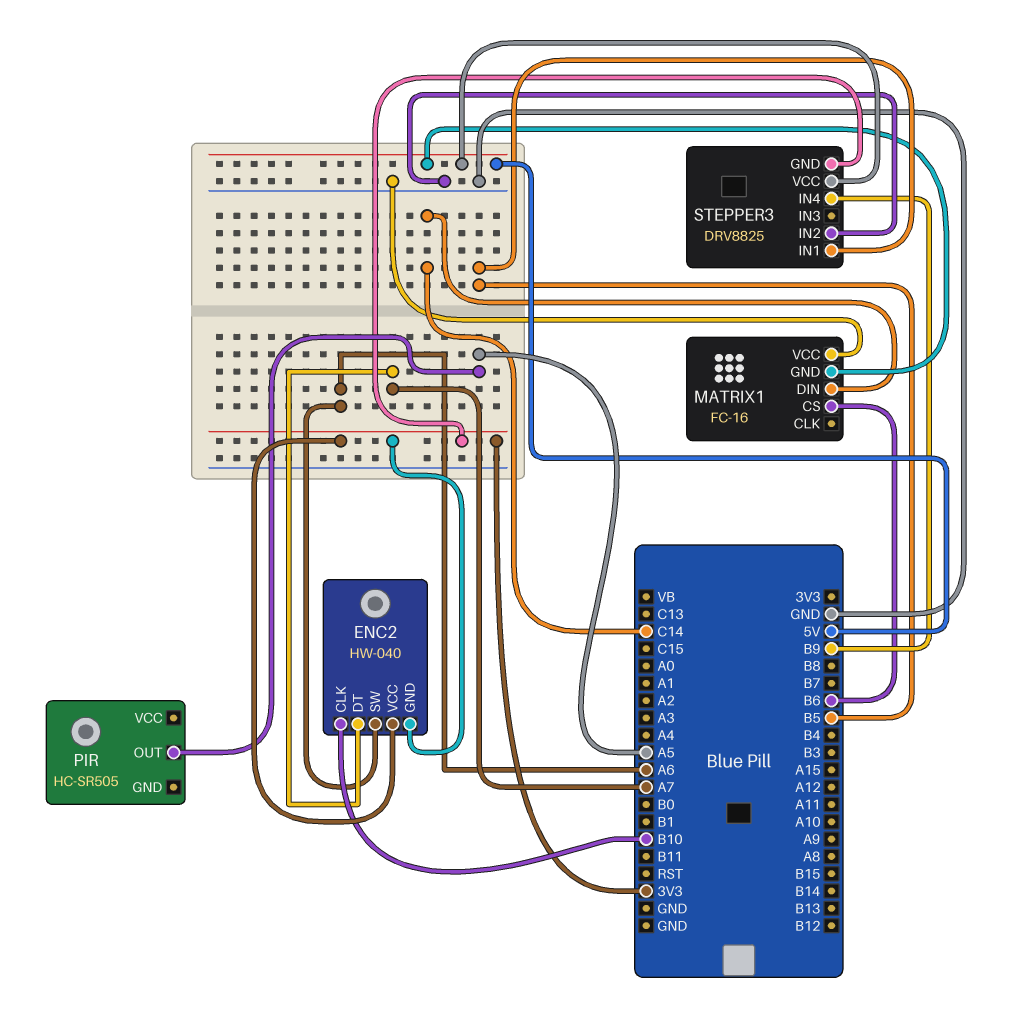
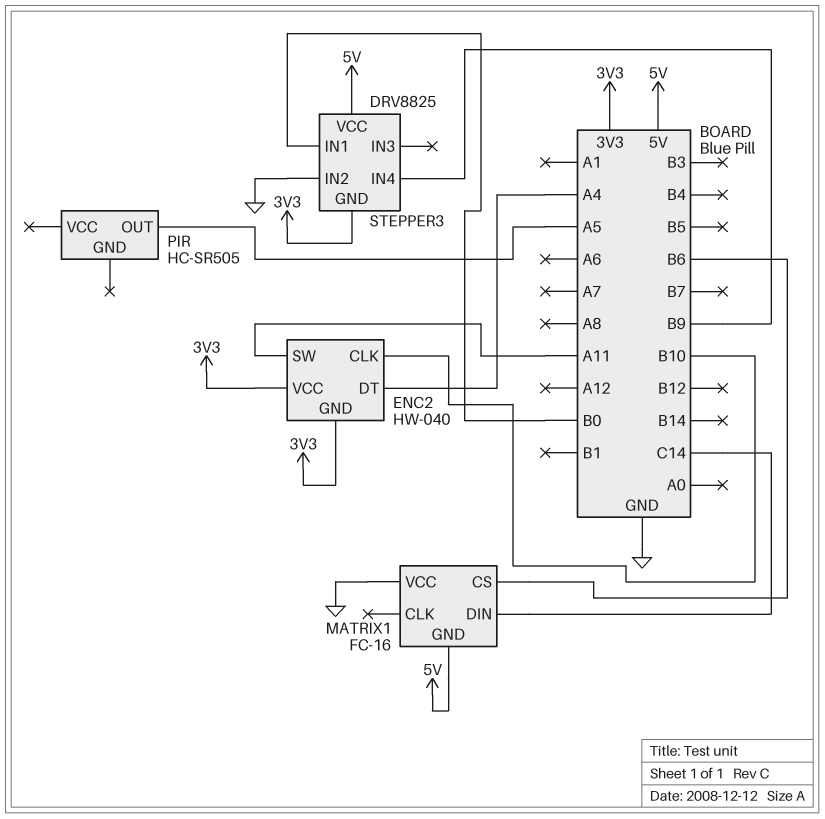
ENC2 pin DT: A7 -> A4
ENC2 pin SW: A6 -> A11
STEPPER3 pin IN1: B5 -> B0

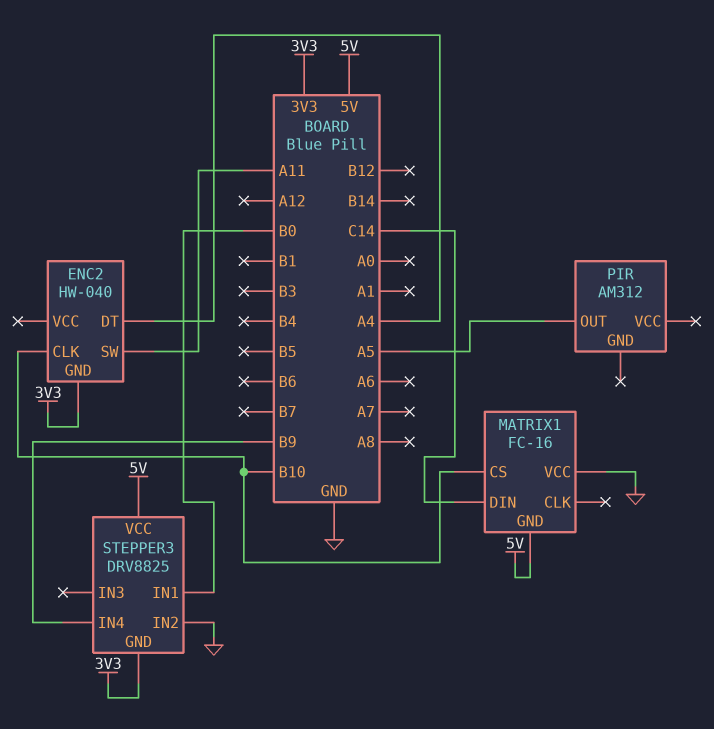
ENC2 pin VCC: 3V3 -> none
MATRIX1 pin CS: B6 -> B10
PIR: HC-SR505 -> AM312

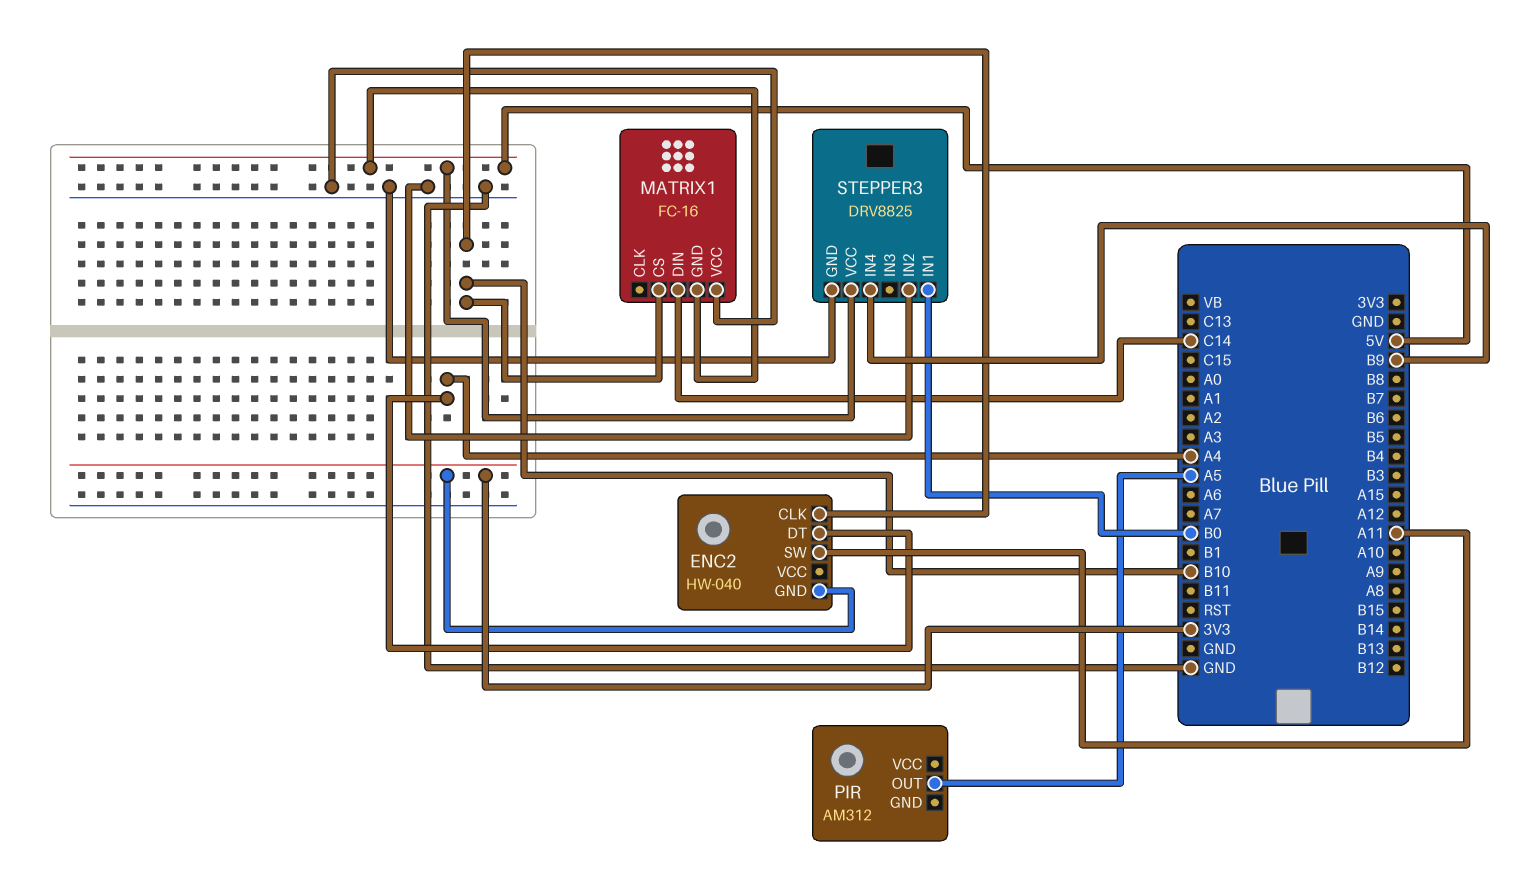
STEPPER3 pin GND: 3V3 -> GND

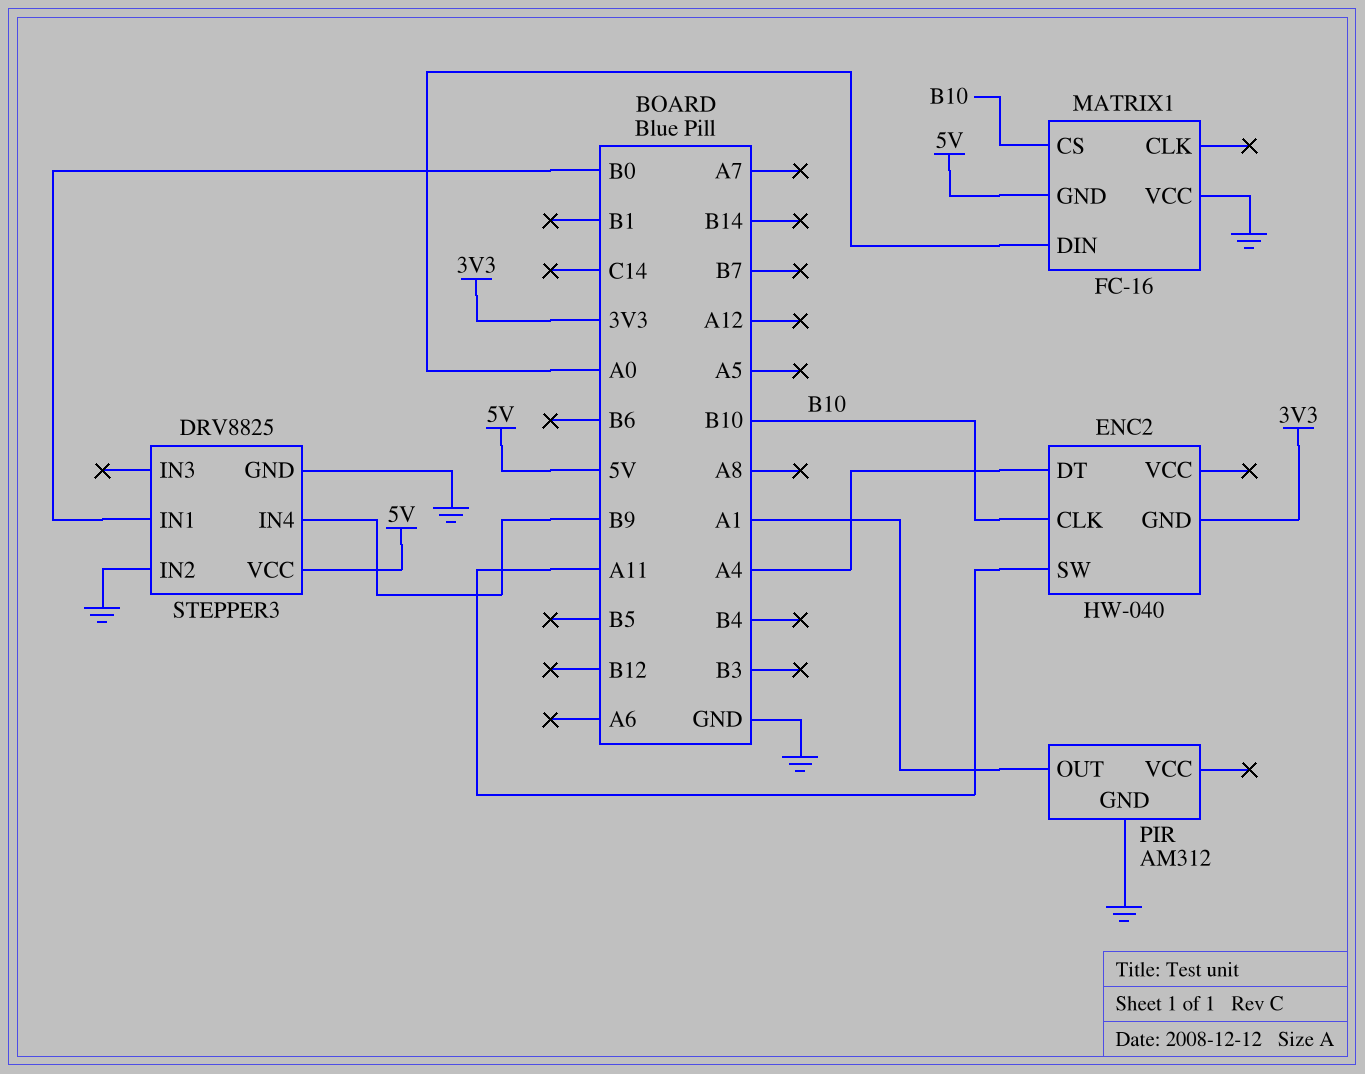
MATRIX1 pin DIN: C14 -> A0
PIR pin GND: none -> GND
PIR pin OUT: A5 -> A1

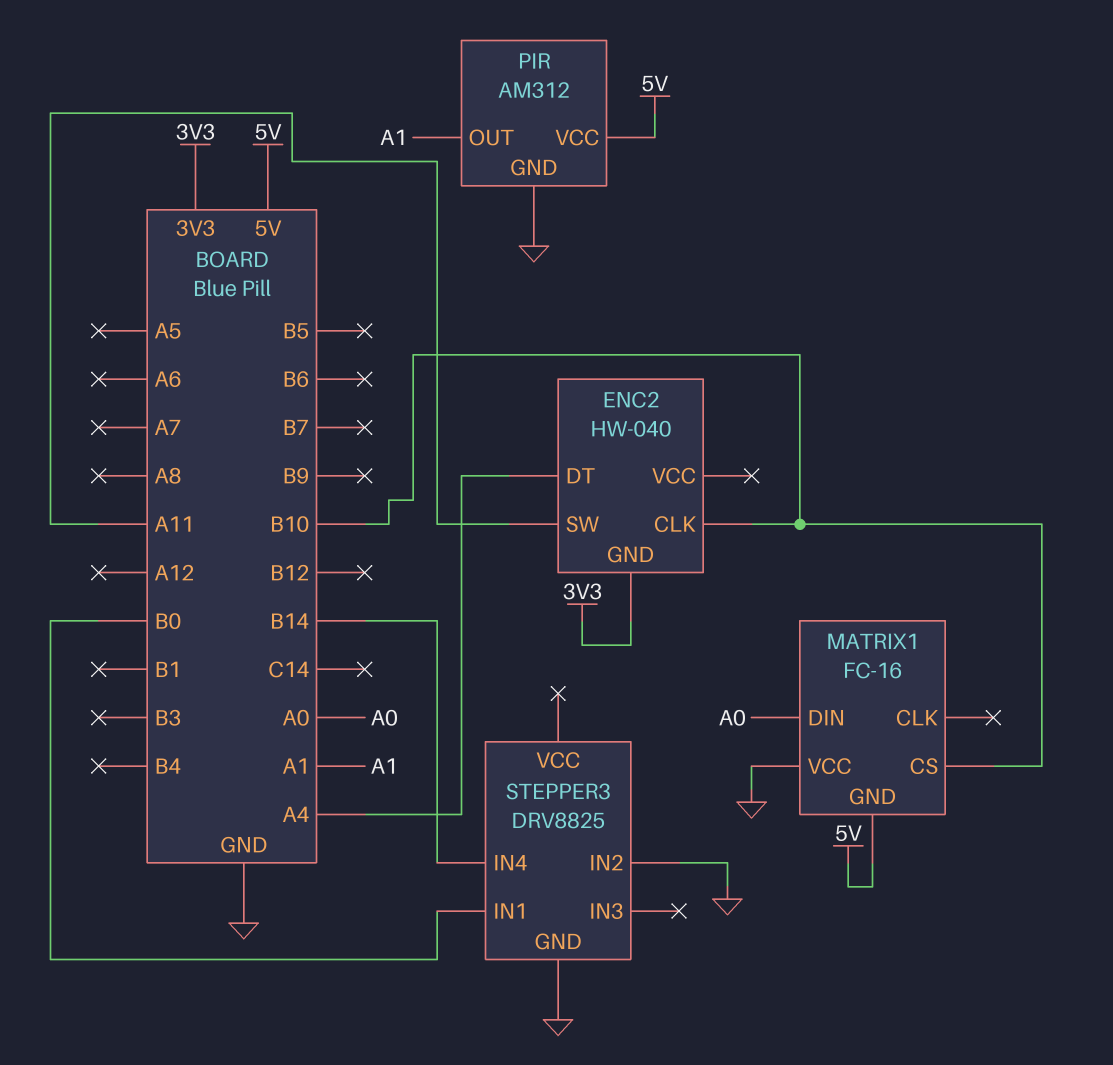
PIR pin VCC: none -> 5V
STEPPER3 pin IN4: B9 -> B14
STEPPER3 pin VCC: 5V -> none

